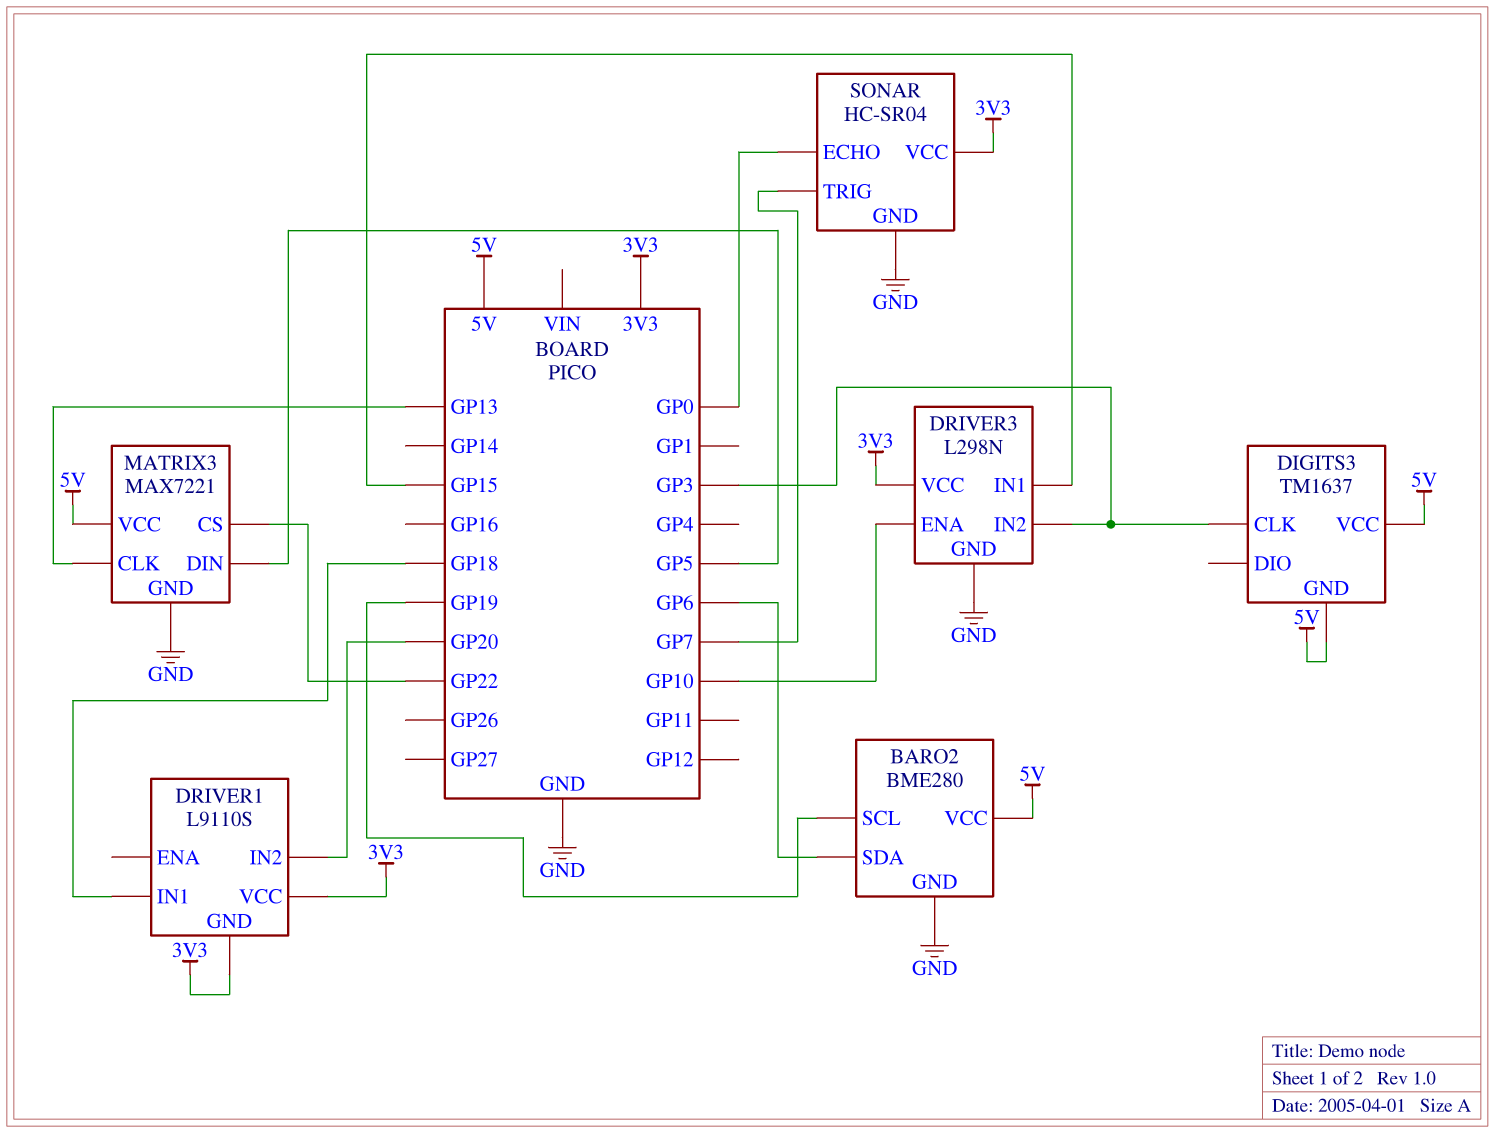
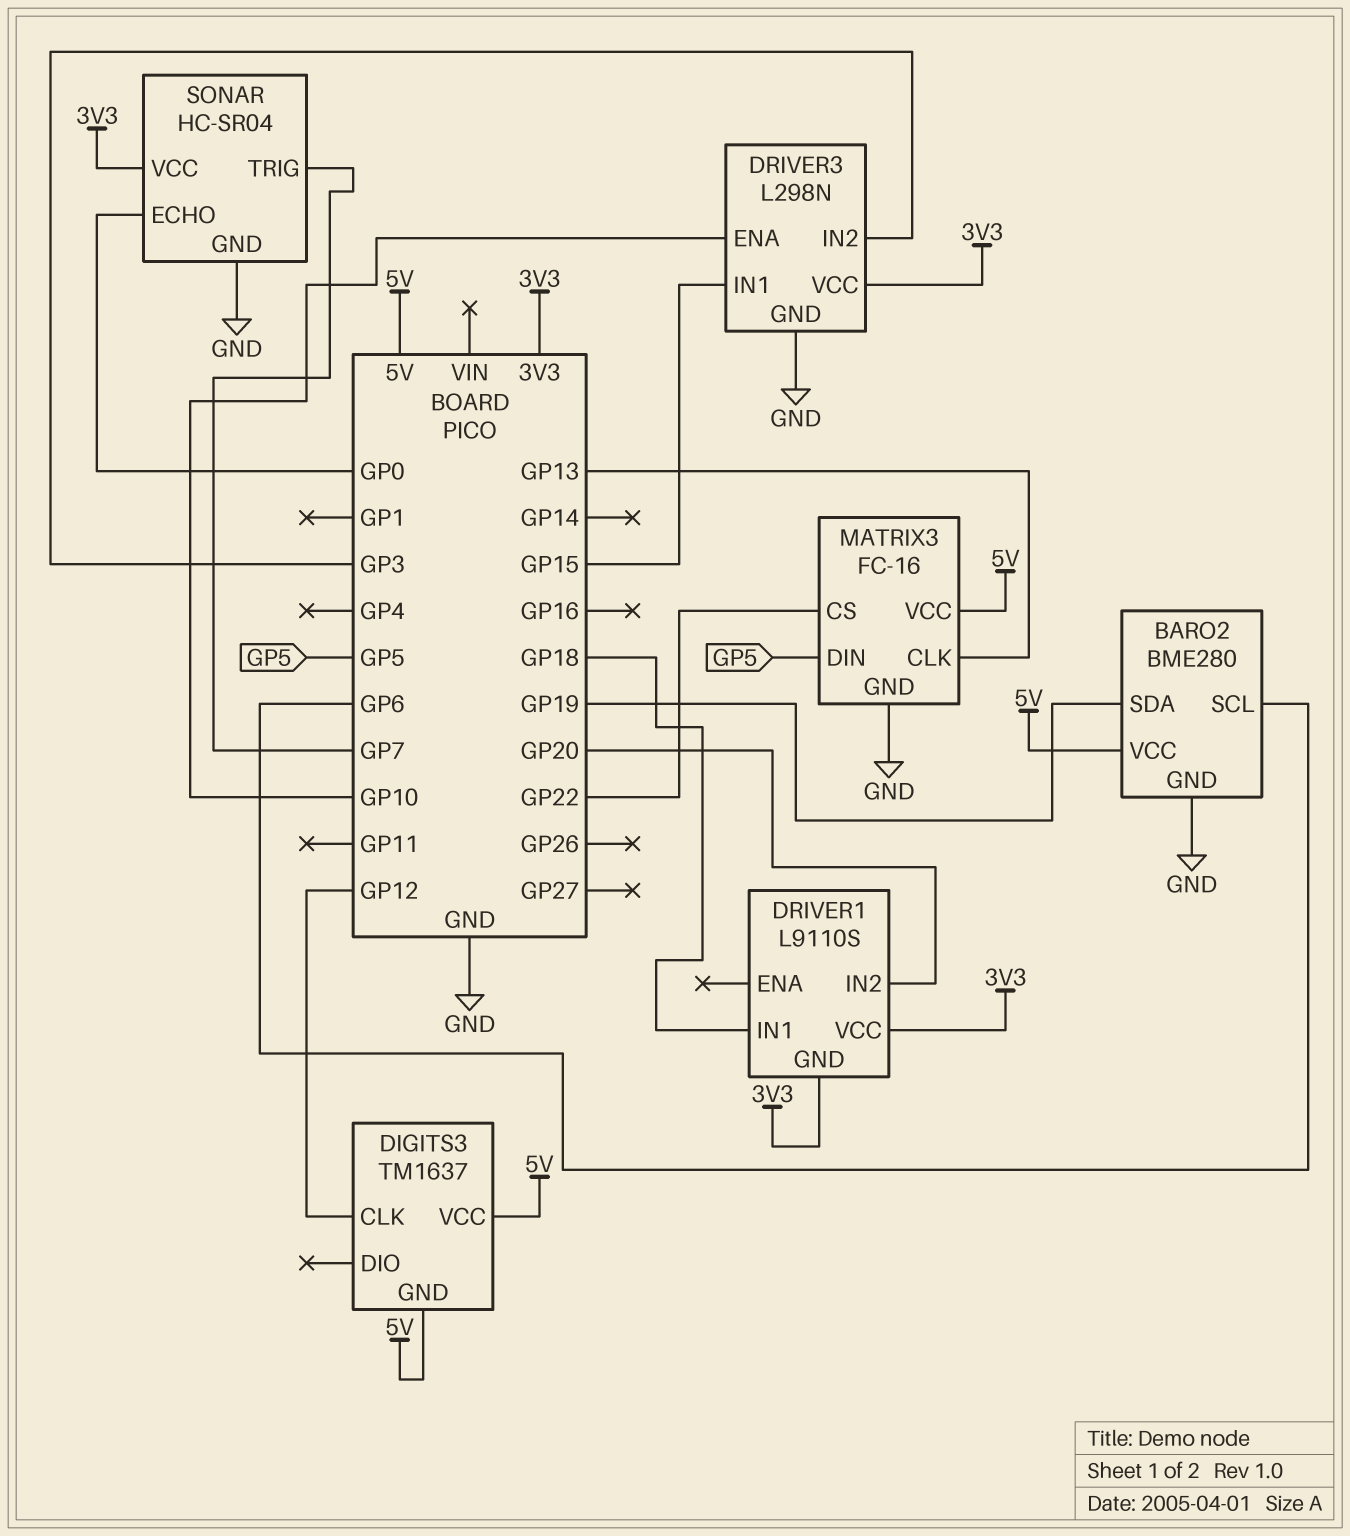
BARO2 pin SCL: GP19 -> GP6
BARO2 pin SDA: GP6 -> GP19
DIGITS3 pin CLK: GP3 -> GP12
MATRIX3: MAX7221 -> FC-16

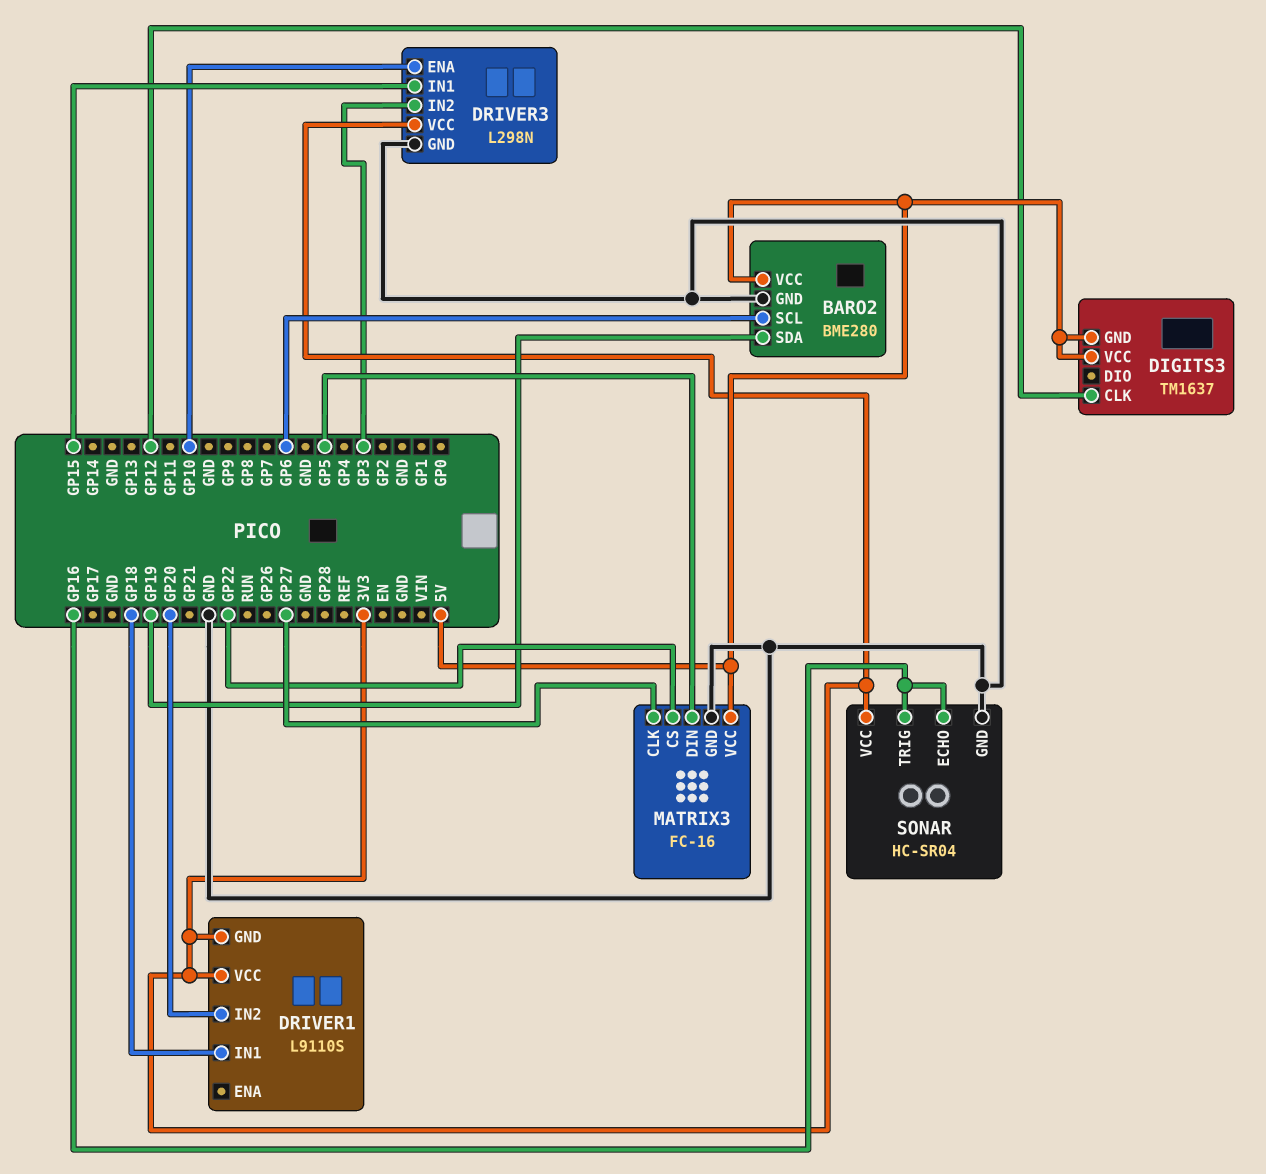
MATRIX3 pin CLK: GP13 -> GP27
SONAR pin ECHO: GP0 -> GP16
SONAR pin TRIG: GP7 -> GP16

